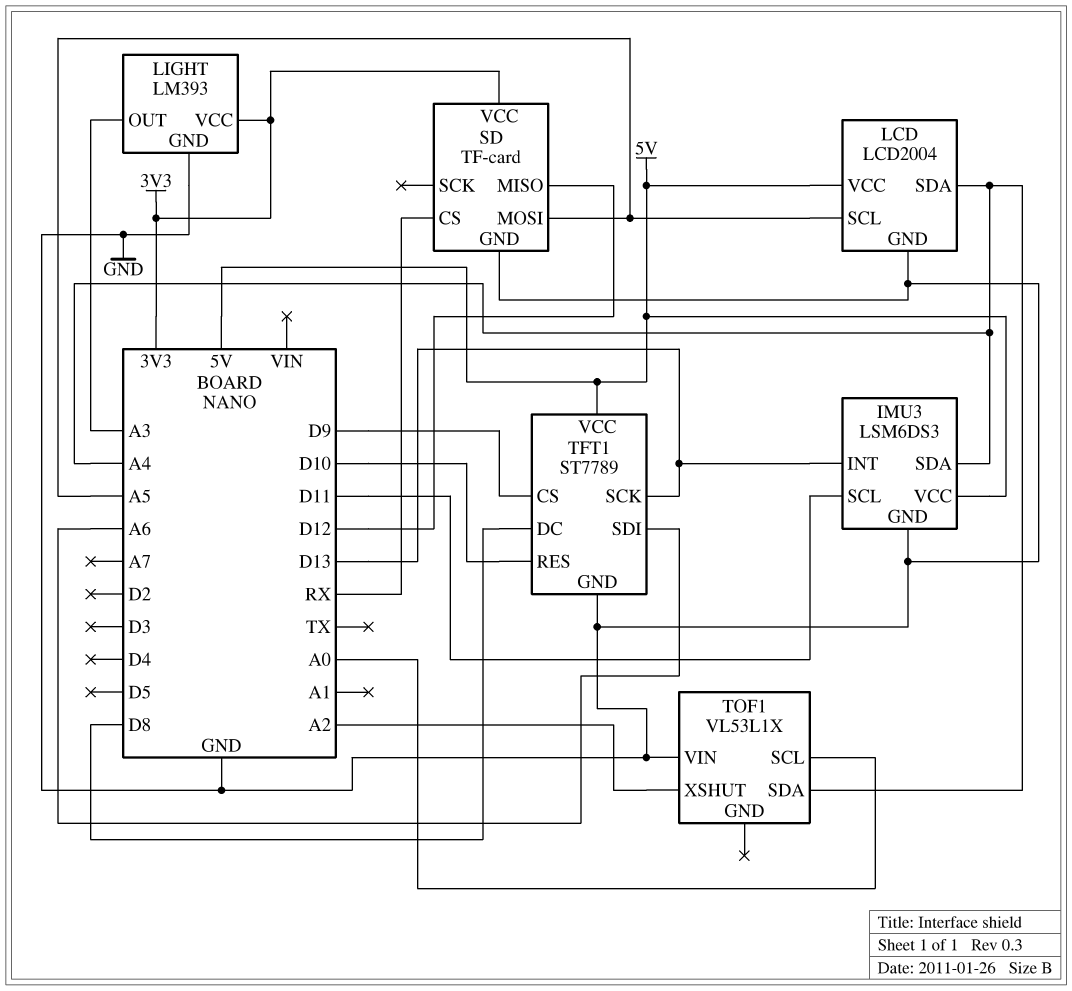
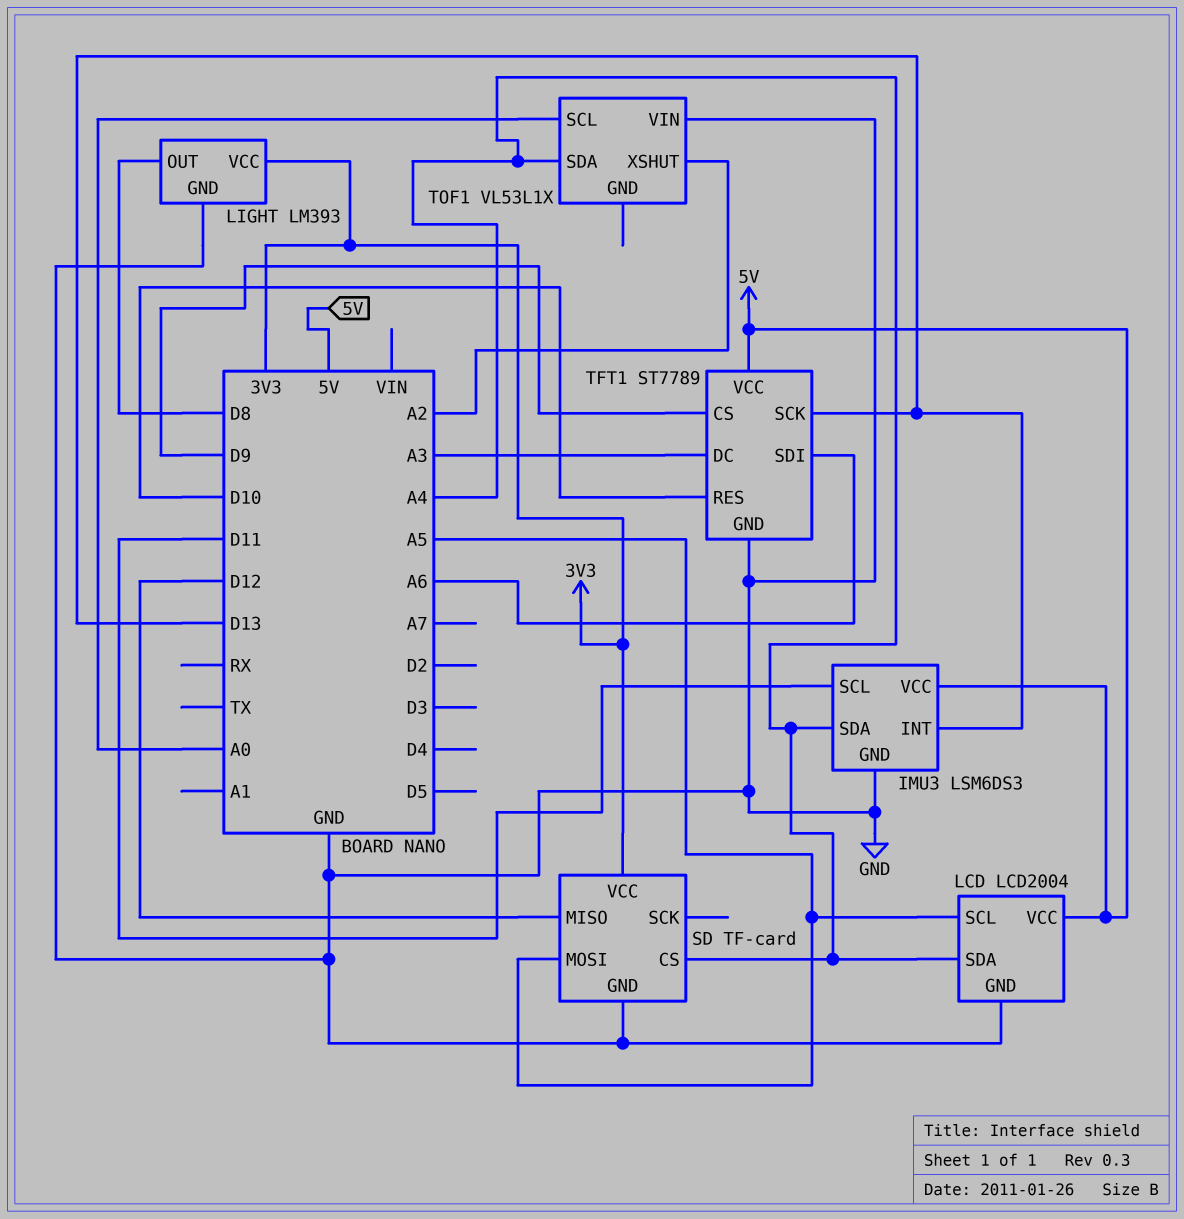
LIGHT pin OUT: A3 -> D8
SD pin CS: RX -> A4
TFT1 pin DC: D8 -> A3

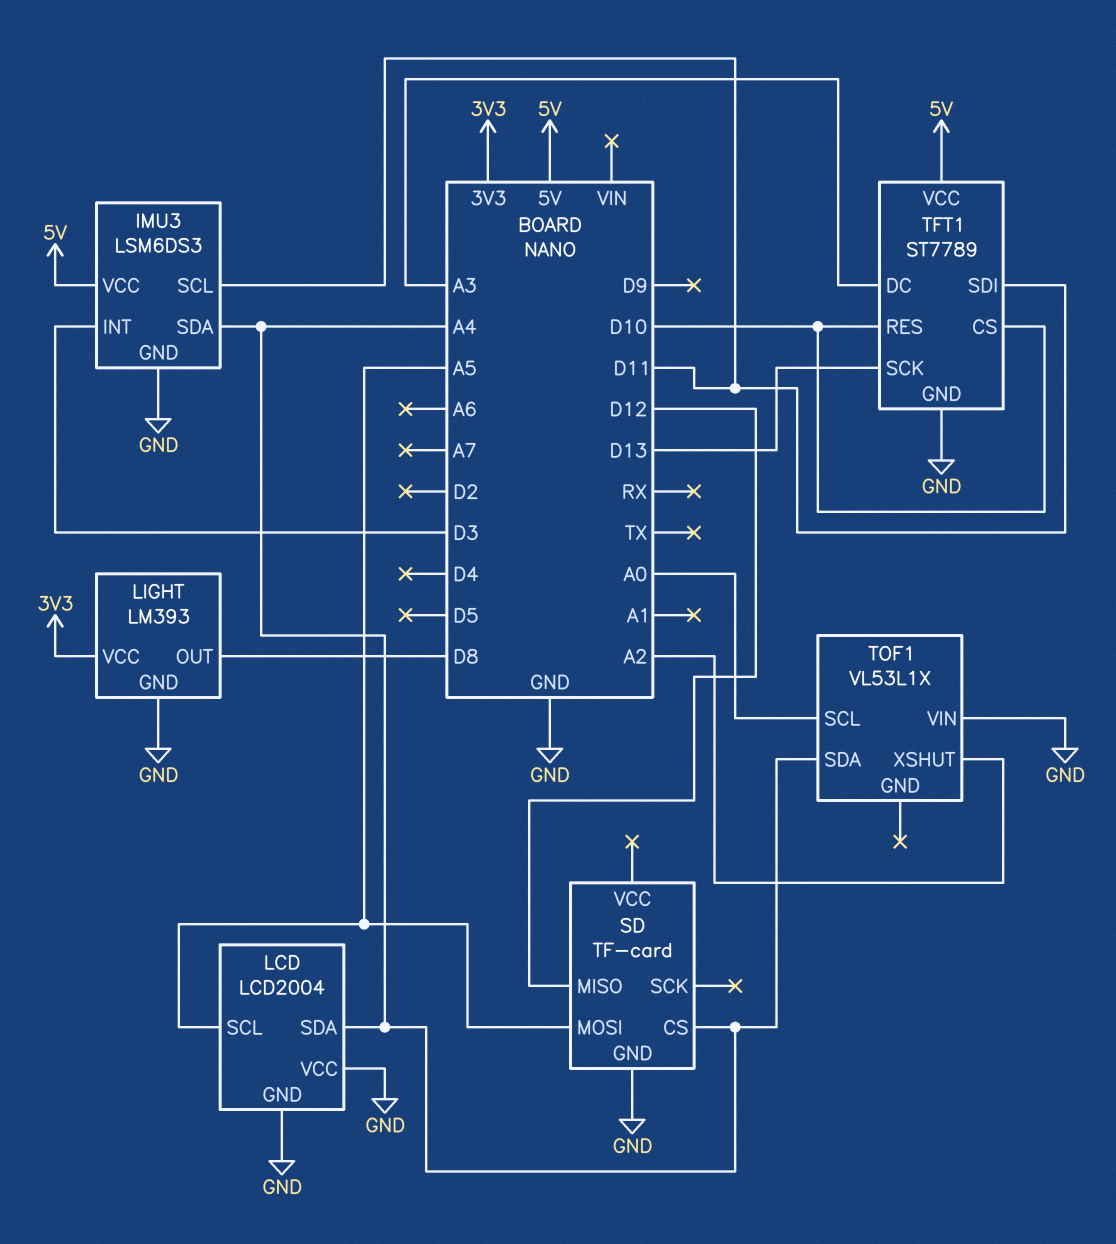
IMU3 pin INT: D13 -> D3
LCD pin VCC: 5V -> GND
SD pin VCC: 3V3 -> none
TFT1 pin CS: D9 -> D10
TFT1 pin SDI: A6 -> D11

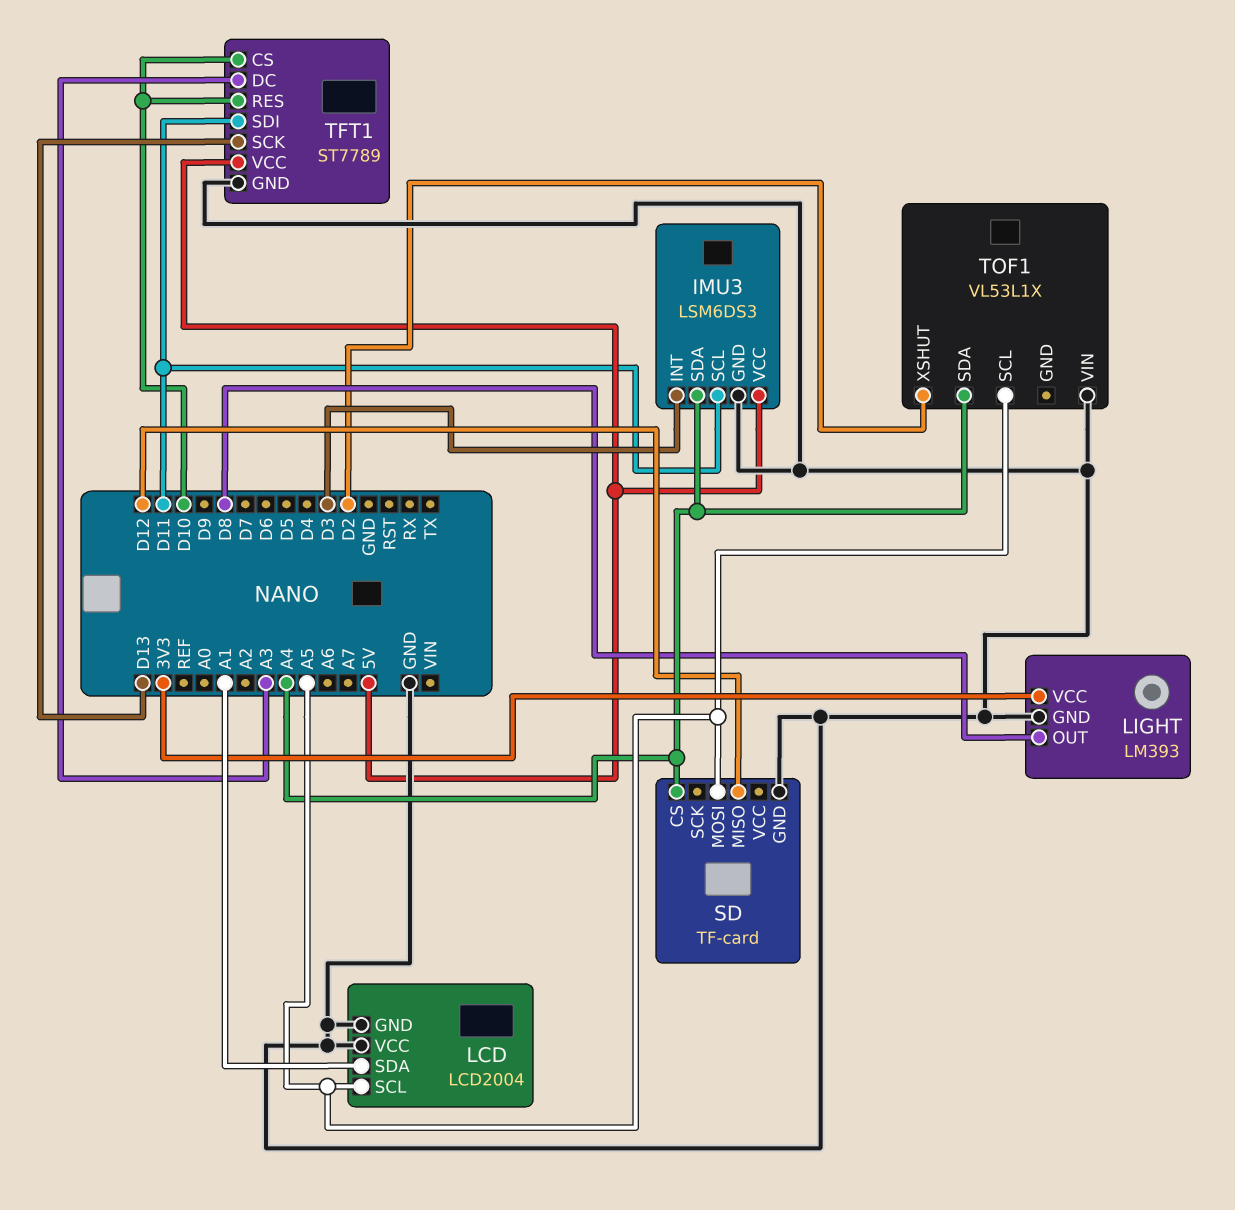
LCD pin SDA: A4 -> A1
TOF1 pin SCL: A0 -> A5
TOF1 pin XSHUT: A2 -> D2

